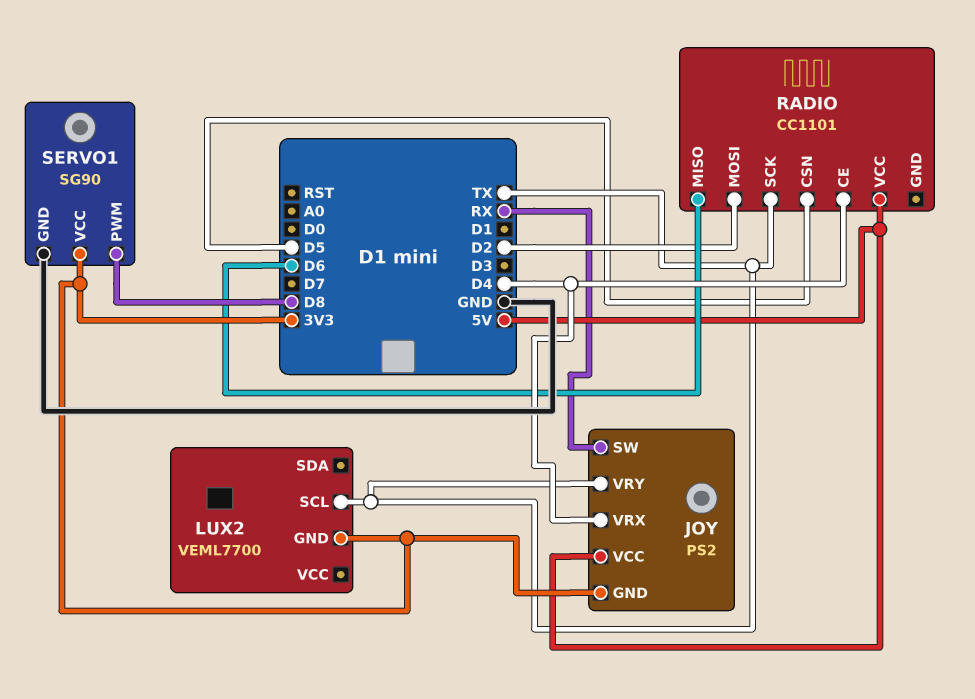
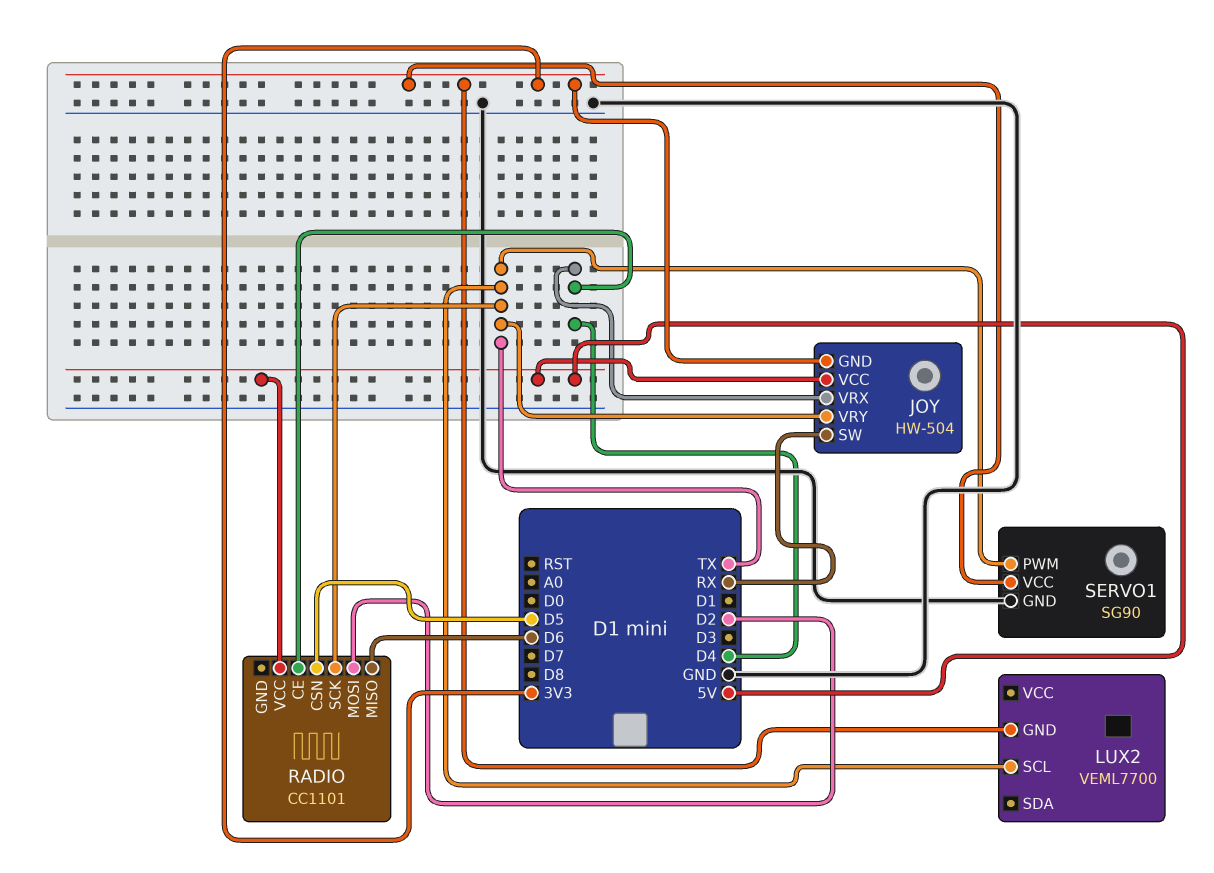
JOY: PS2 -> HW-504
SERVO1 pin PWM: D8 -> TX

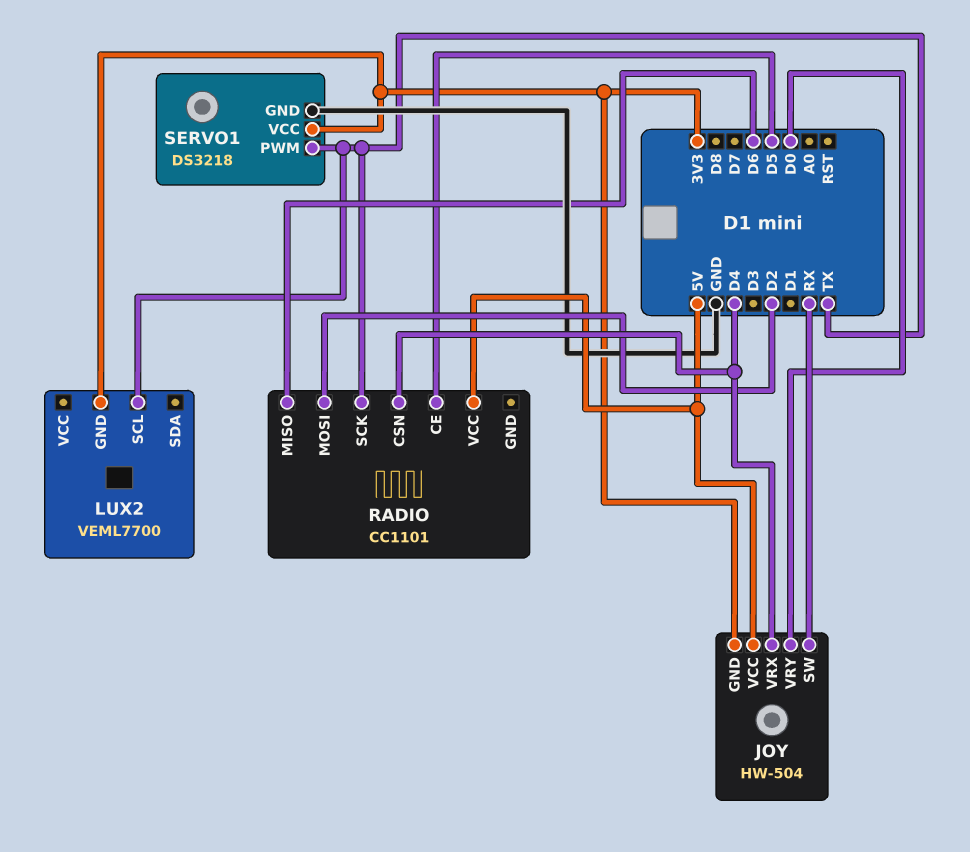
JOY pin VRY: TX -> D0
RADIO pin CE: D4 -> D5
RADIO pin CSN: D5 -> D4
SERVO1: SG90 -> DS3218

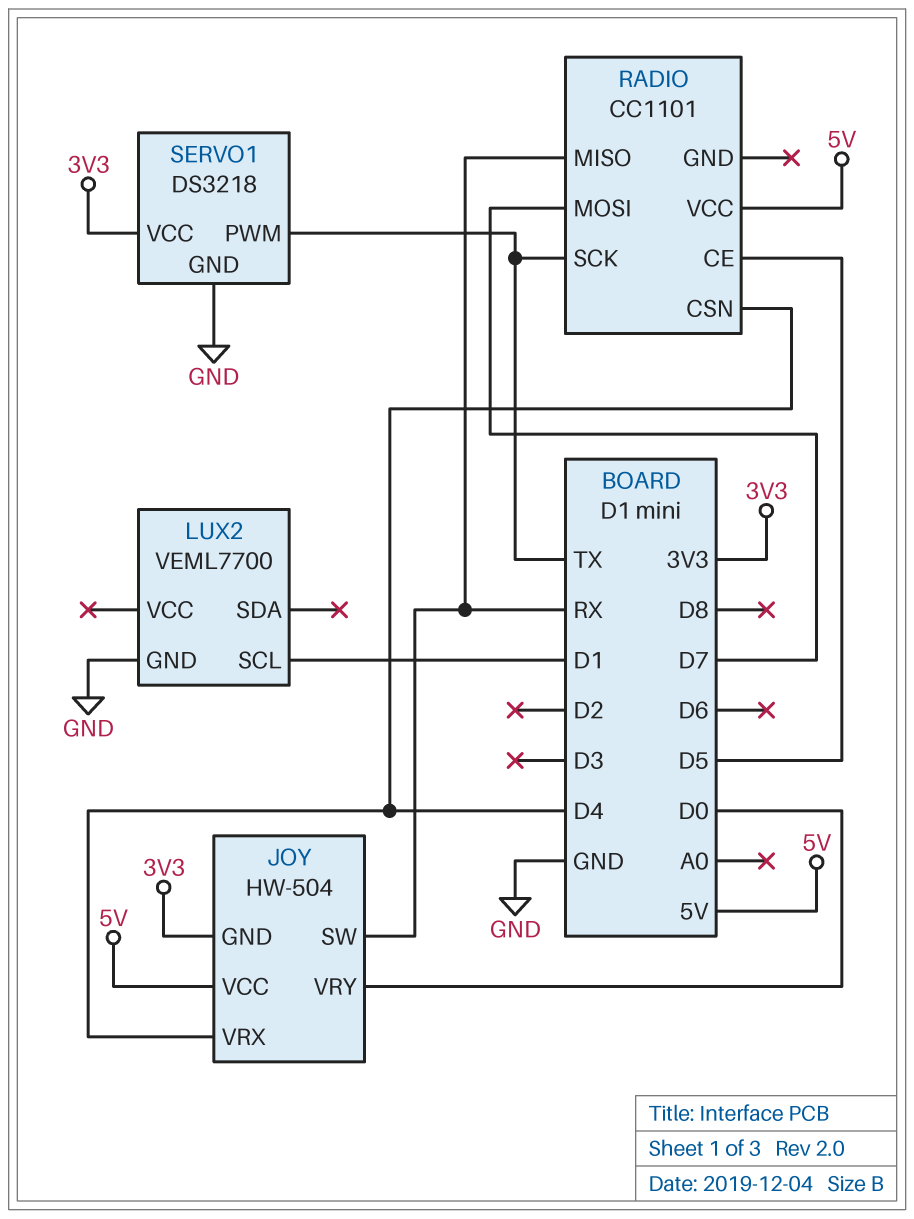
LUX2 pin GND: 3V3 -> GND
LUX2 pin SCL: TX -> D1
RADIO pin MISO: D6 -> RX
RADIO pin MOSI: D2 -> D7

